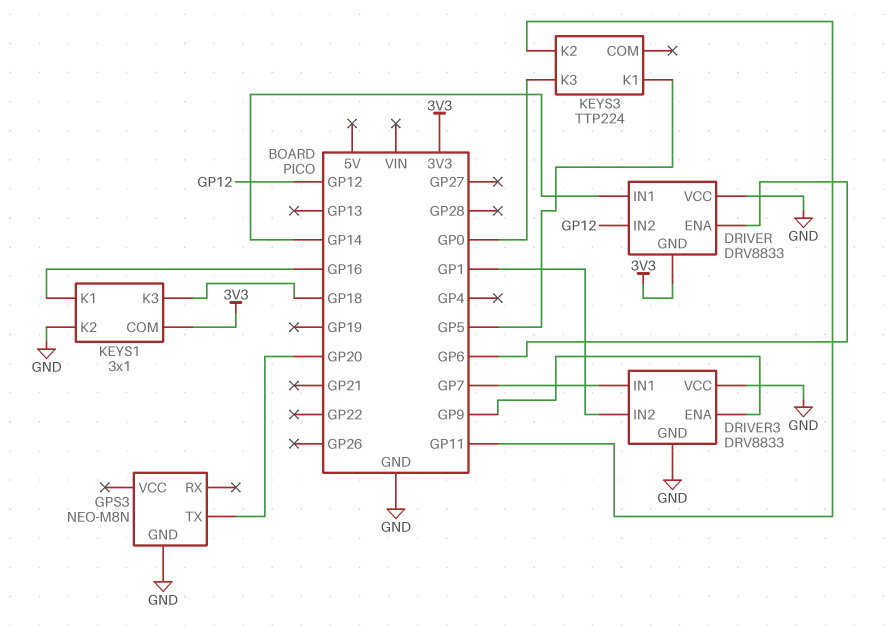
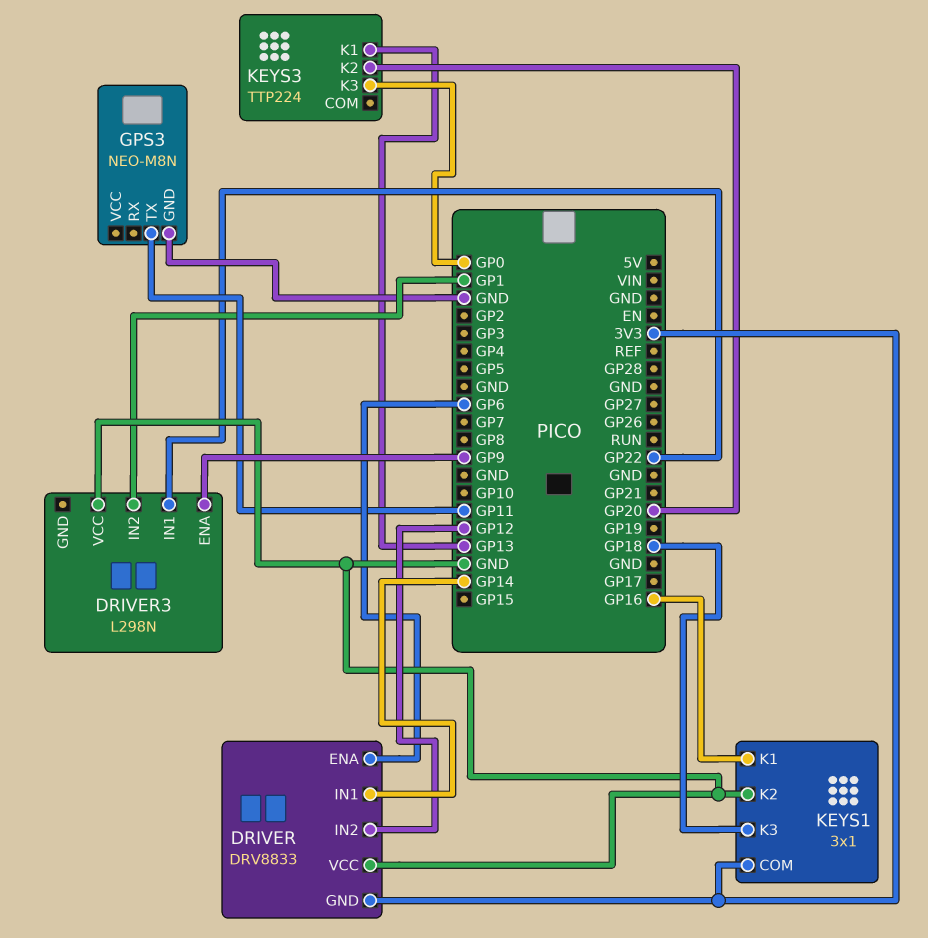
DRIVER3: DRV8833 -> L298N
DRIVER3 pin GND: GND -> none
DRIVER3 pin IN1: GP7 -> GP22
GPS3 pin TX: GP20 -> GP11
KEYS3 pin K1: GP5 -> GP13
KEYS3 pin K2: GP11 -> GP20

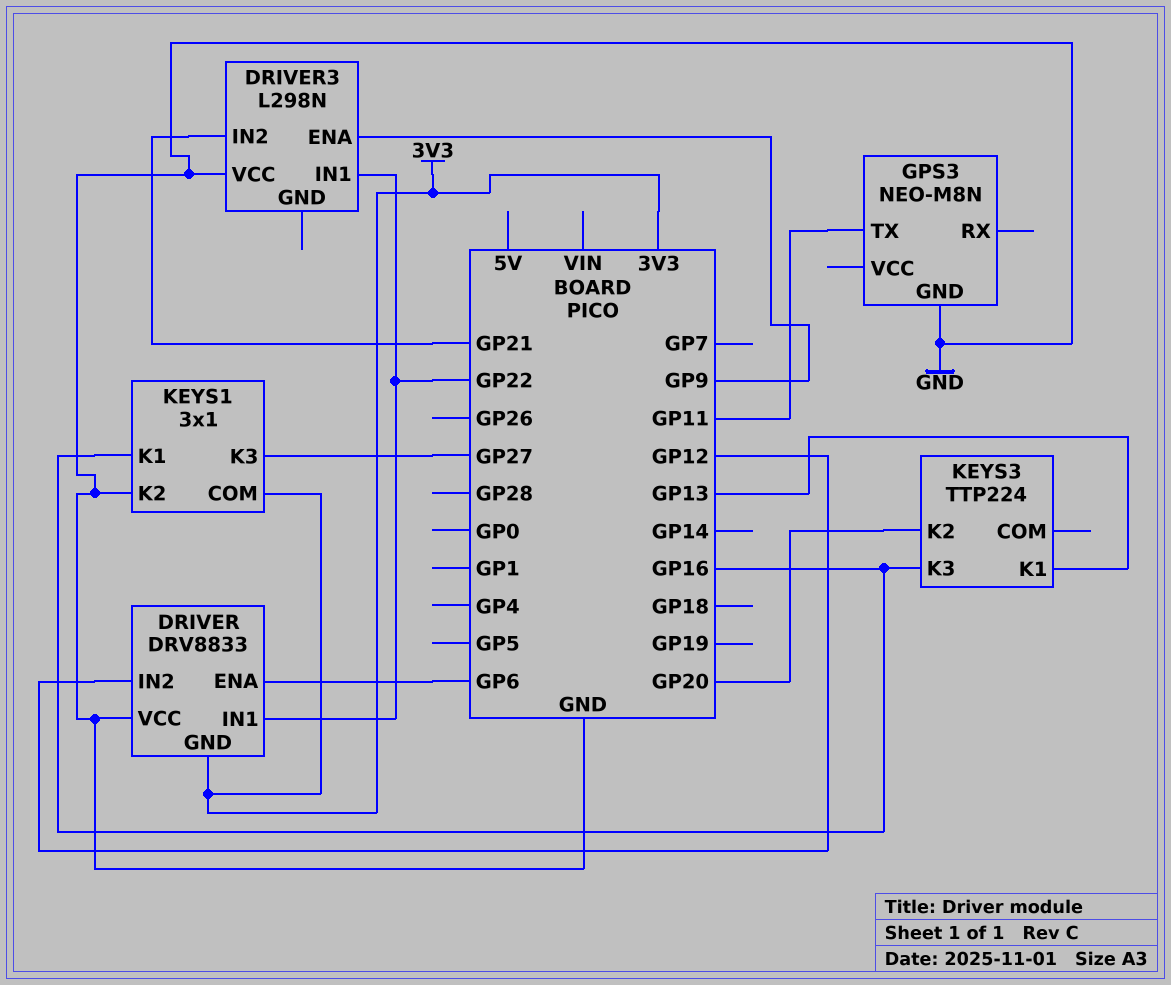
DRIVER pin IN1: GP14 -> GP22
DRIVER3 pin IN2: GP1 -> GP21
KEYS1 pin K3: GP18 -> GP27
KEYS3 pin K3: GP0 -> GP16

